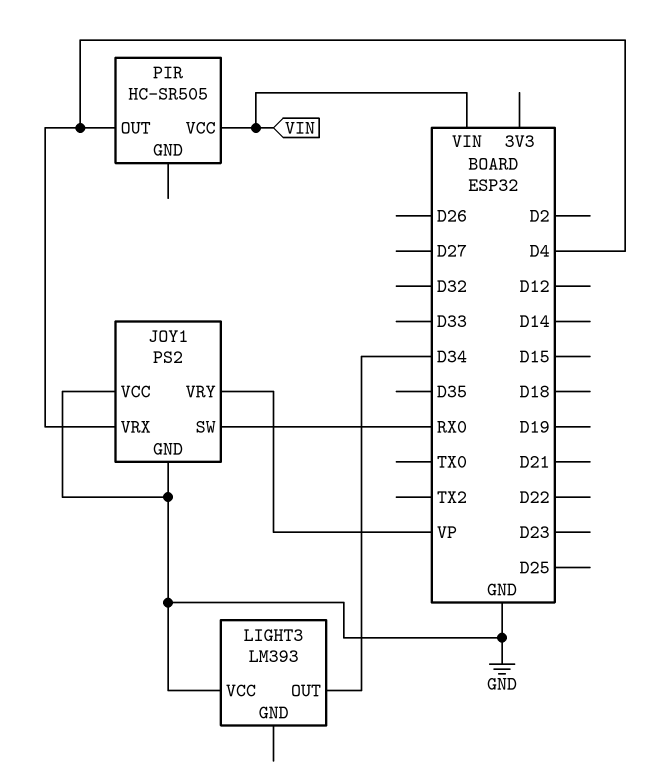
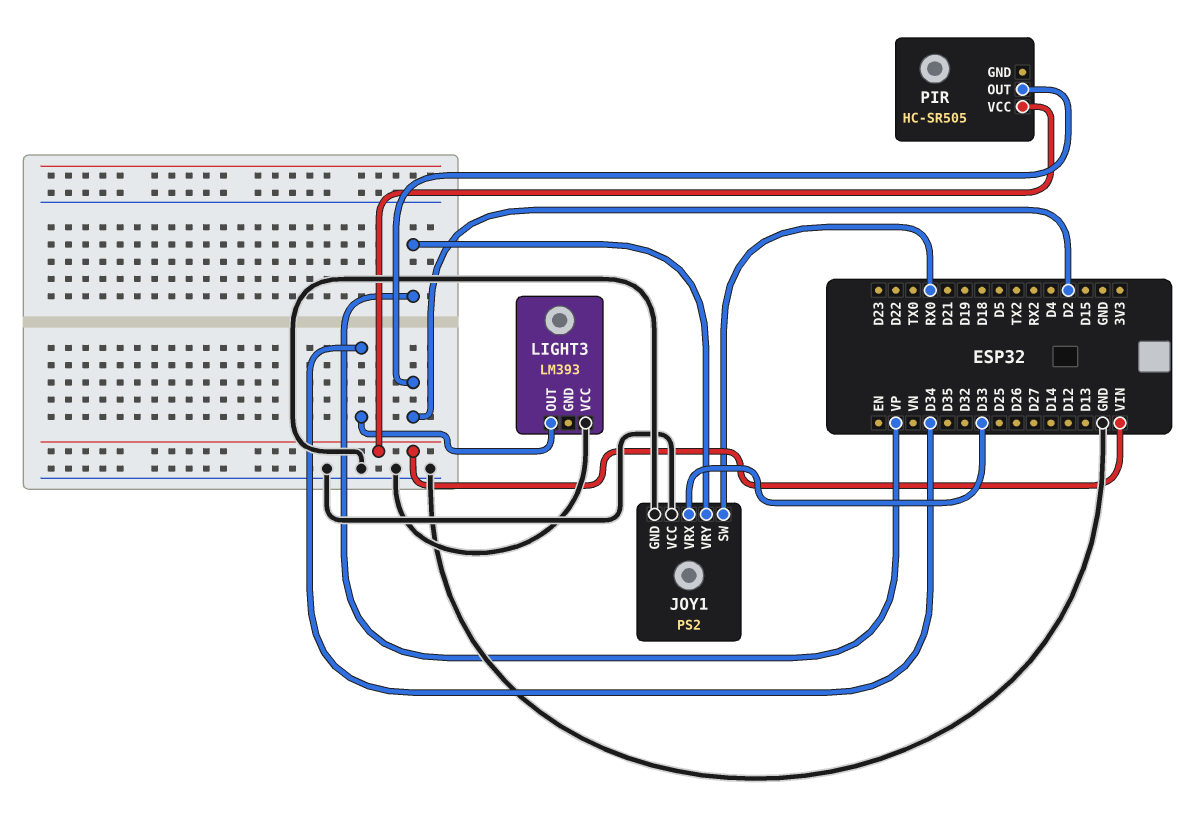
JOY1 pin VRX: D4 -> D33
PIR pin OUT: D4 -> D2

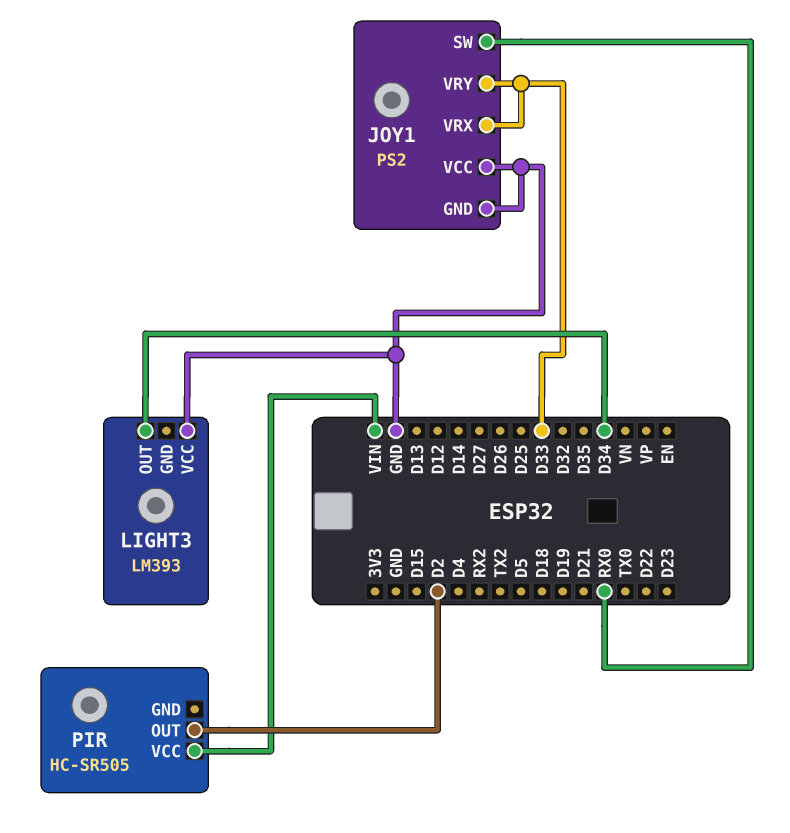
JOY1 pin VRY: VP -> D33

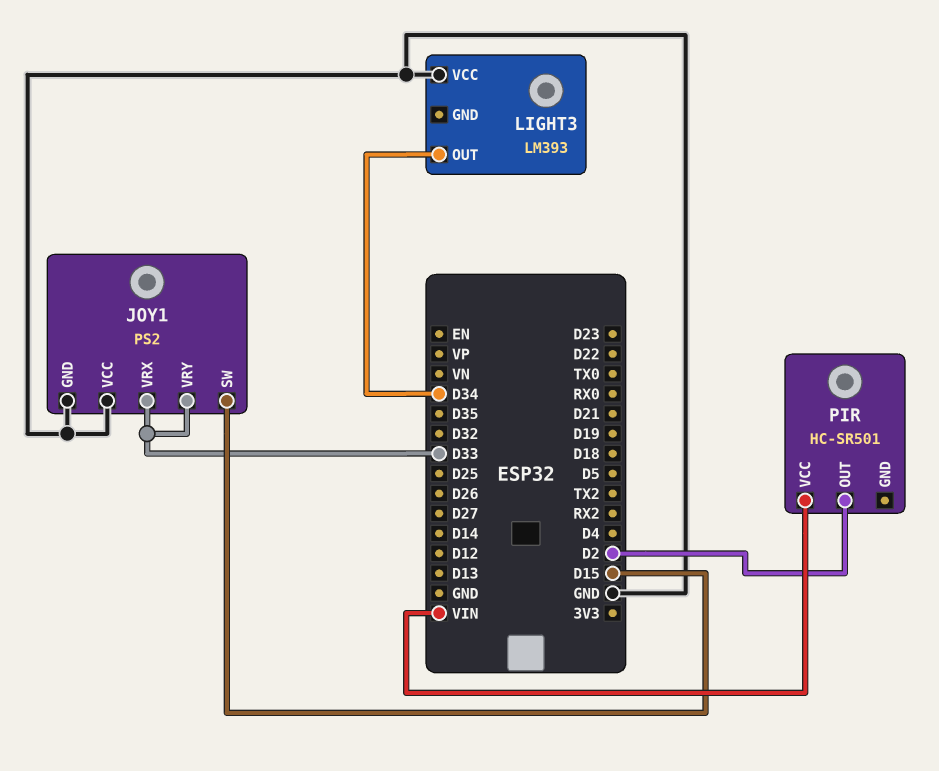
JOY1 pin SW: RX0 -> D15
PIR: HC-SR505 -> HC-SR501

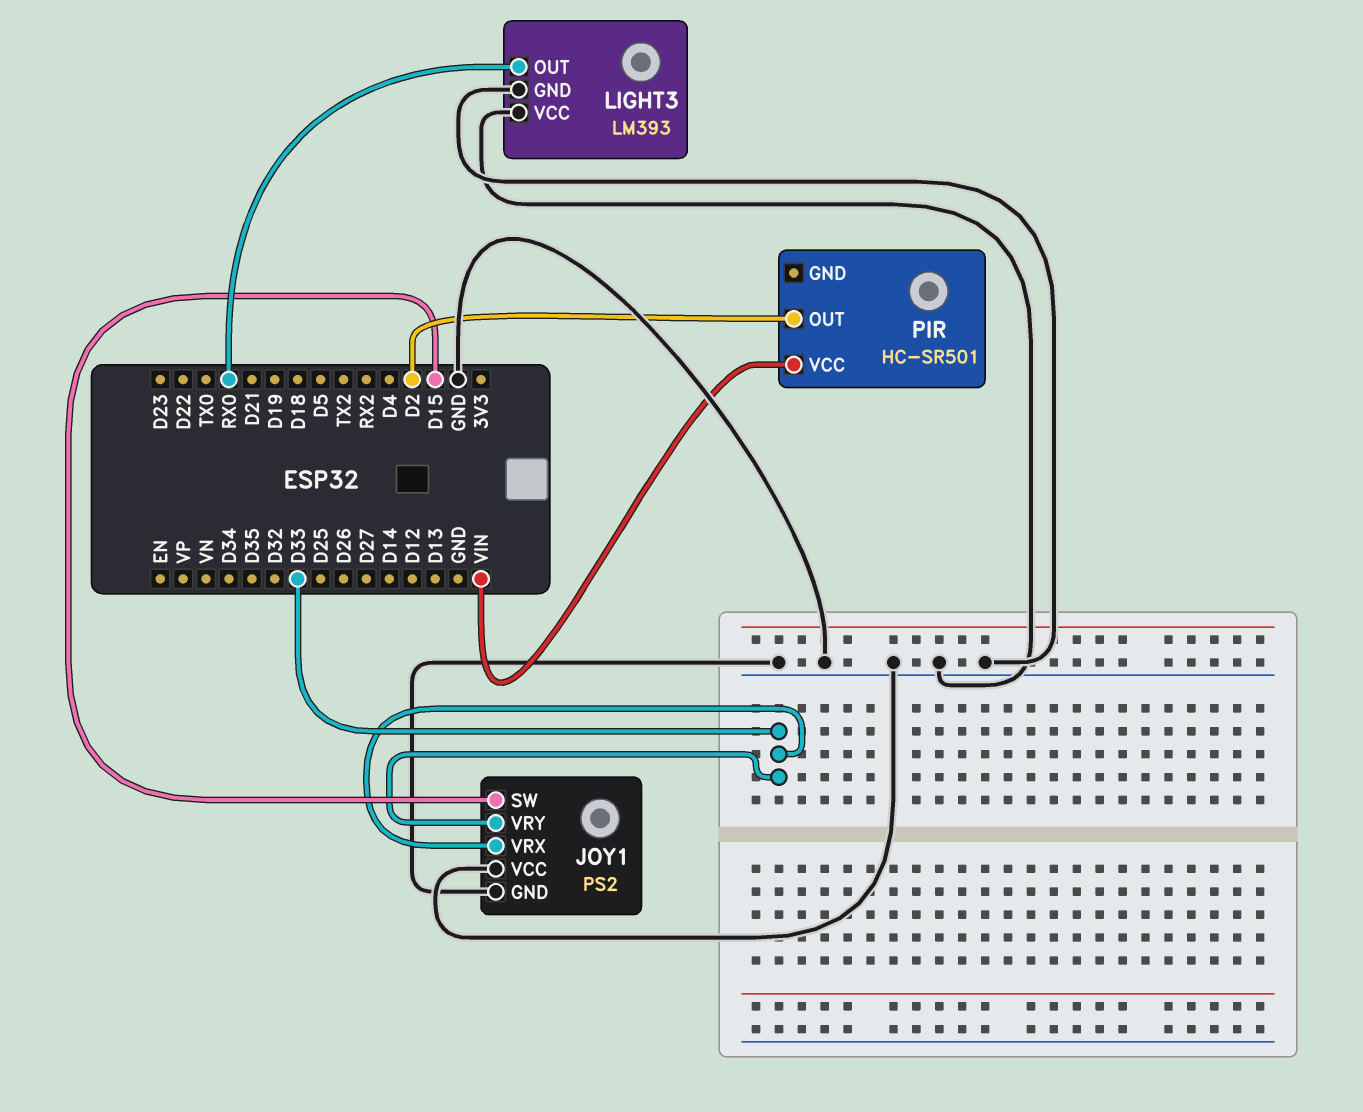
LIGHT3 pin GND: none -> GND
LIGHT3 pin OUT: D34 -> RX0

